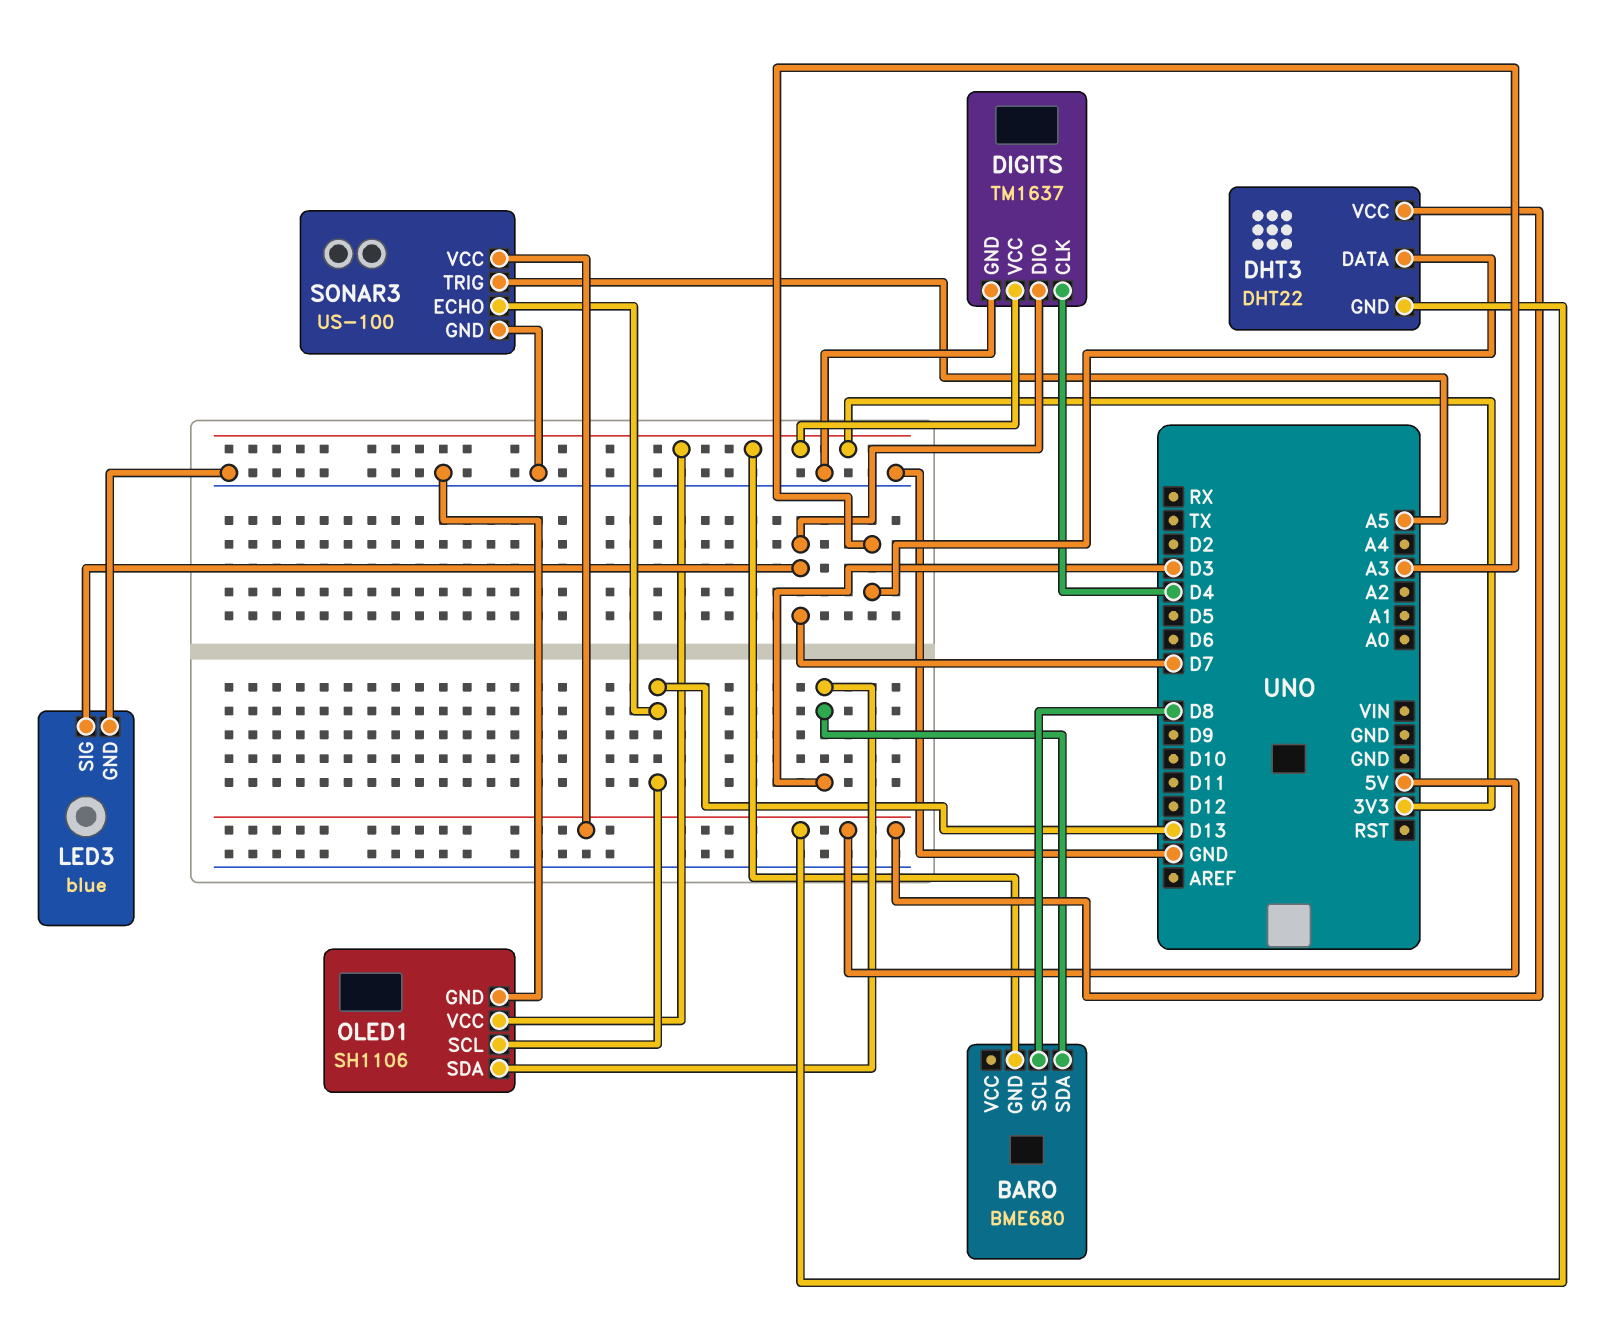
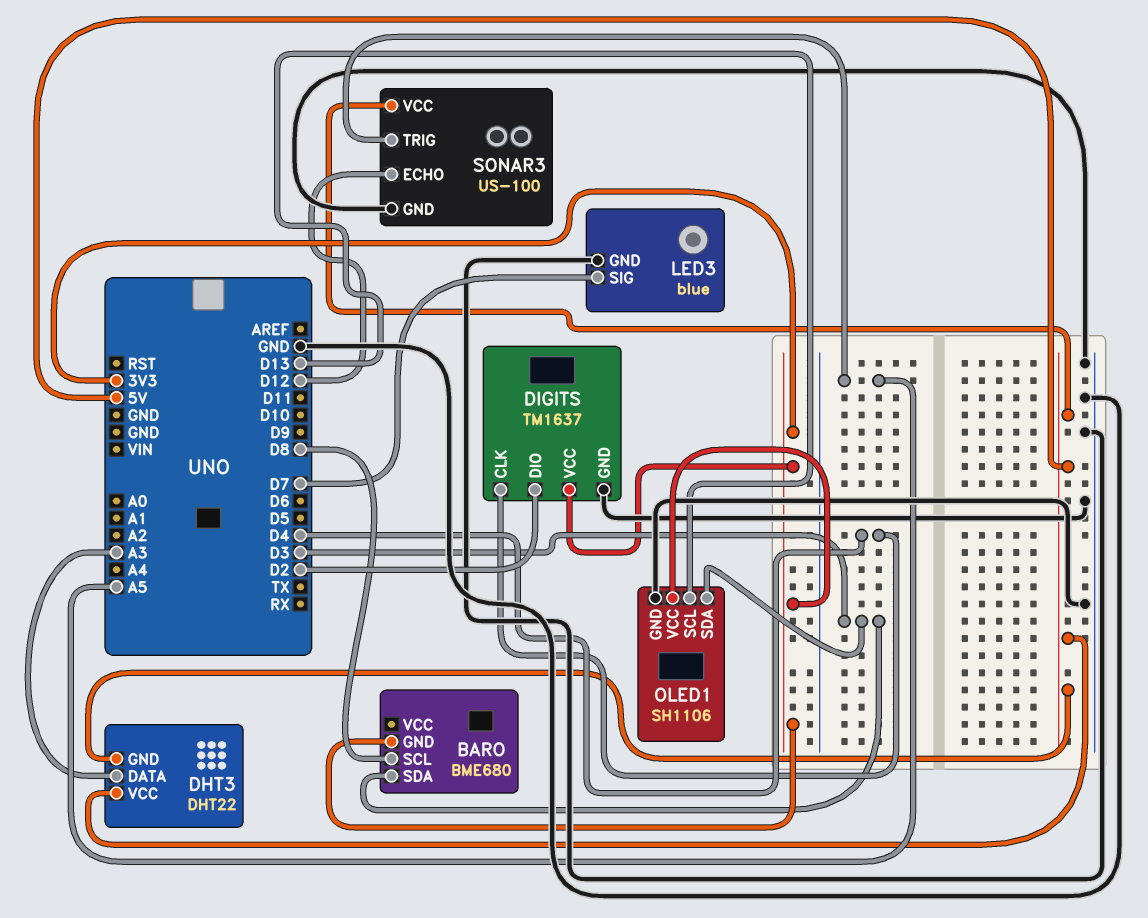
DIGITS pin DIO: D7 -> D2
SONAR3 pin ECHO: D13 -> D12

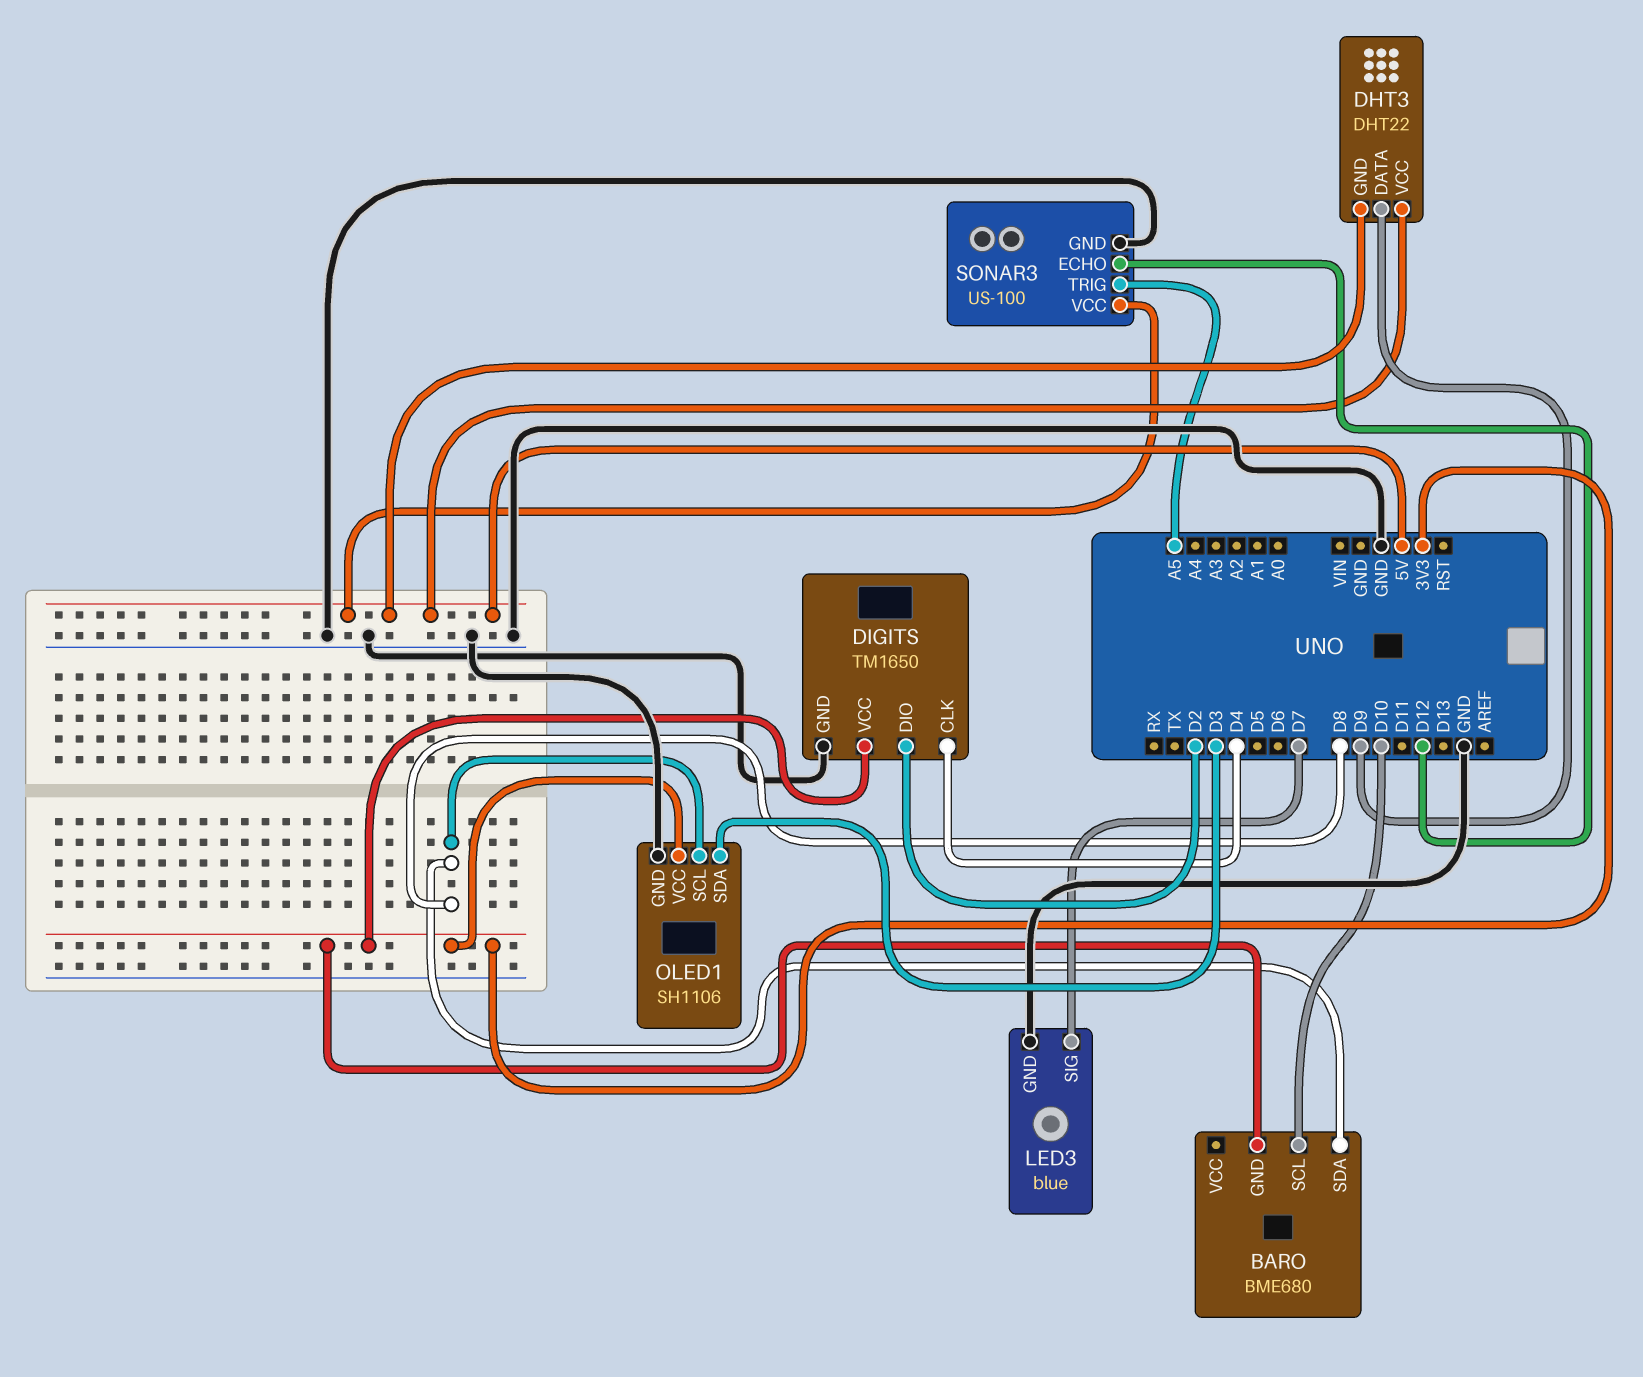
BARO pin SCL: D8 -> D10
BARO pin SDA: D3 -> D8
DHT3 pin DATA: A3 -> D9
DIGITS: TM1637 -> TM1650
OLED1 pin SCL: D13 -> D8

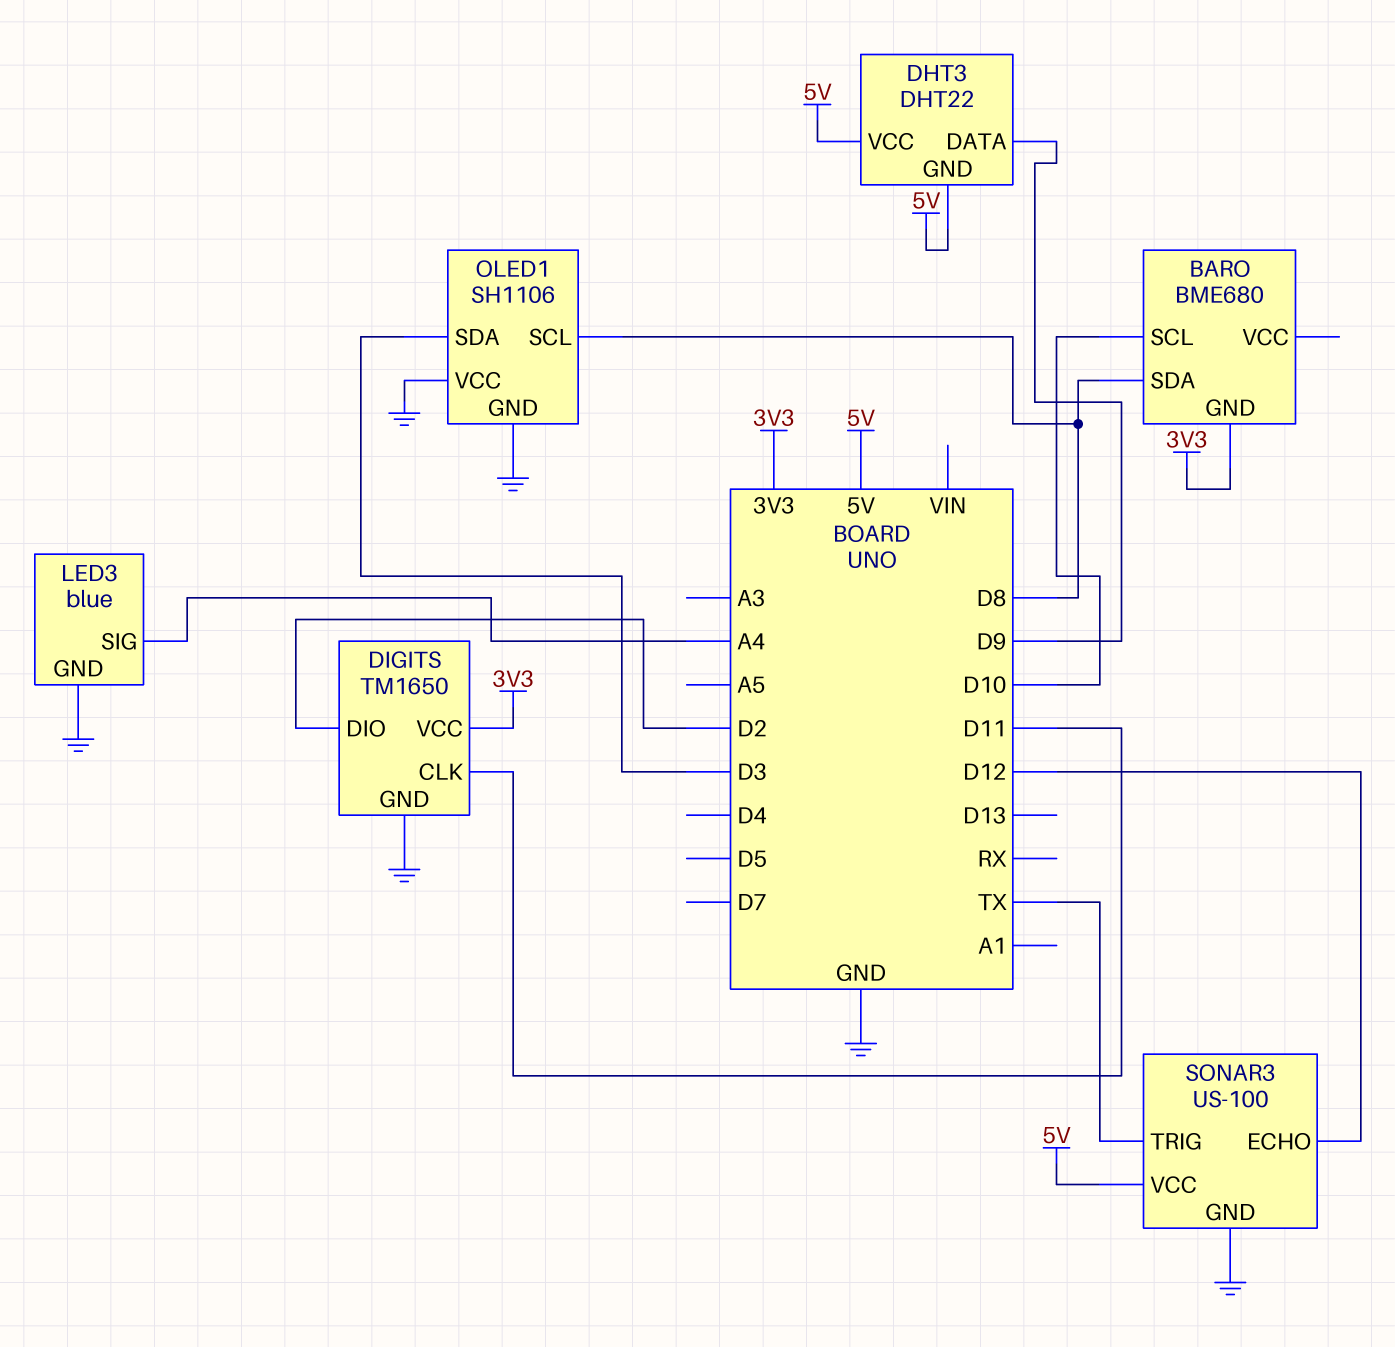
DIGITS pin CLK: D4 -> D11
LED3 pin SIG: D7 -> A4
OLED1 pin VCC: 3V3 -> GND
SONAR3 pin TRIG: A5 -> TX

